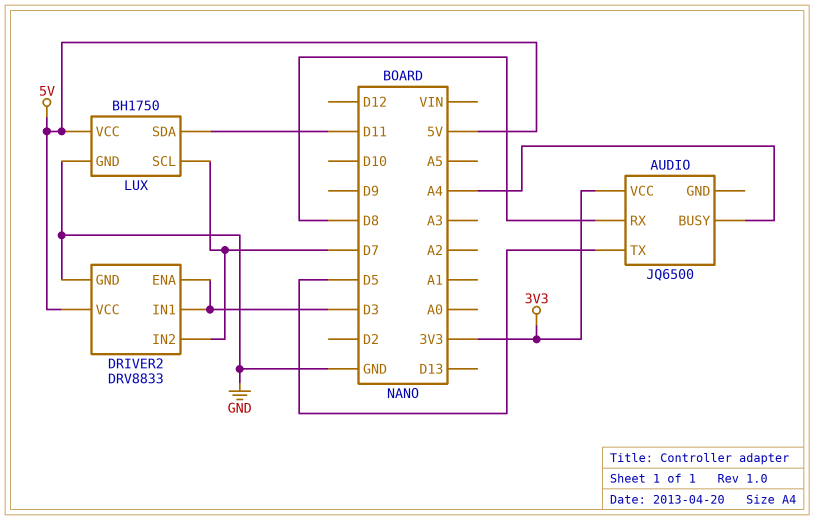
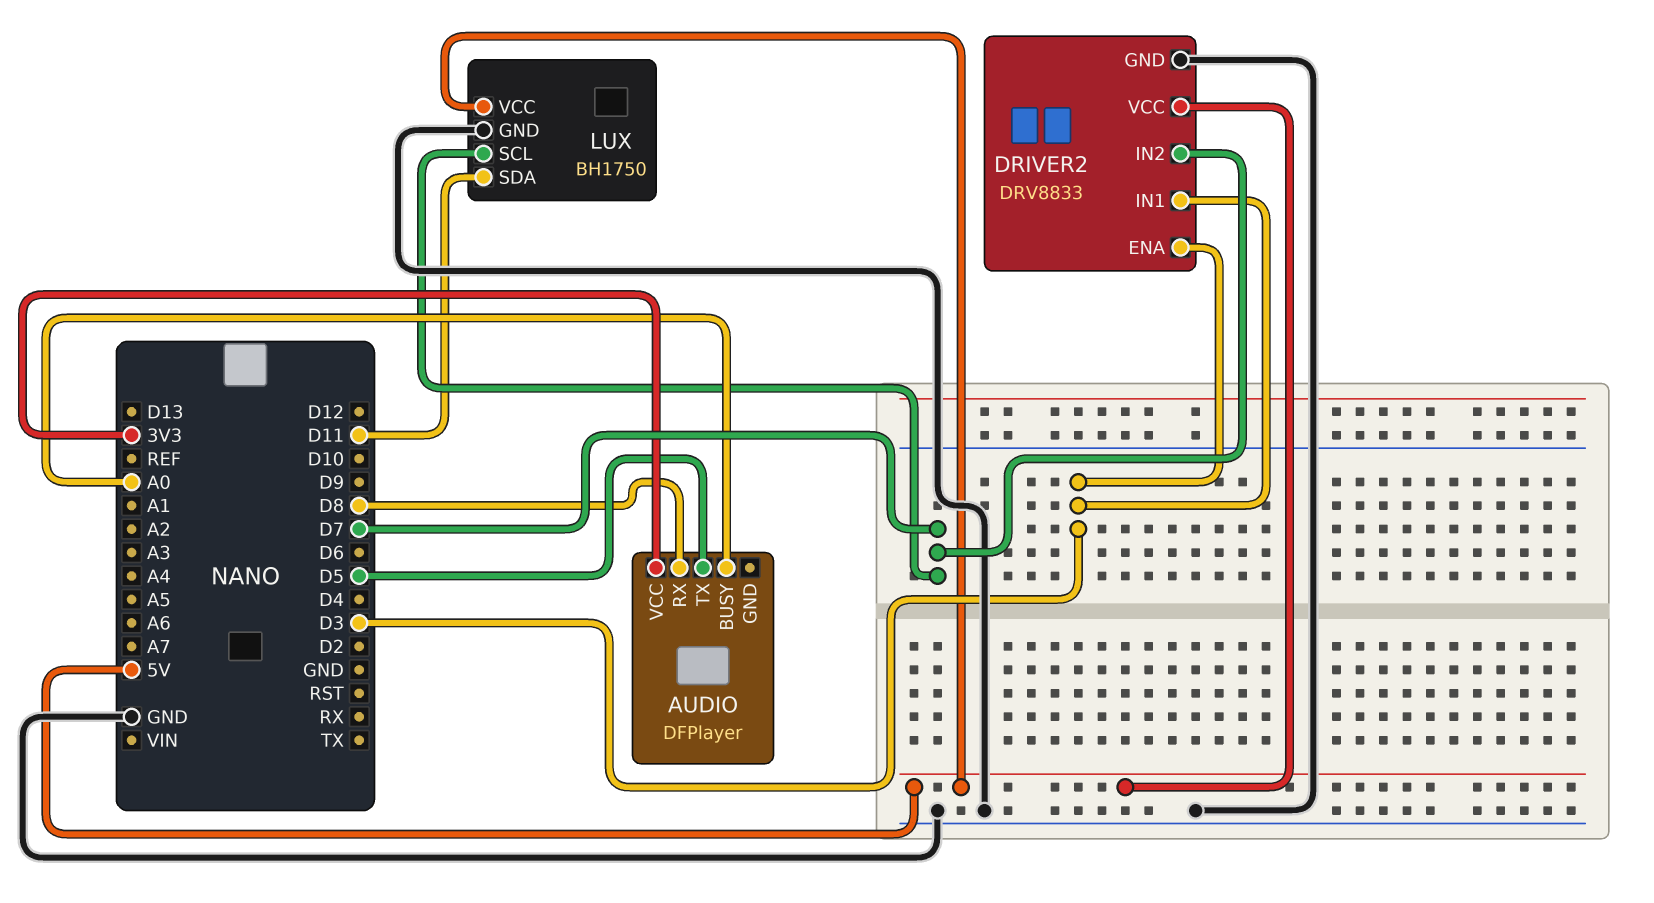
AUDIO: JQ6500 -> DFPlayer
AUDIO pin BUSY: A4 -> A0

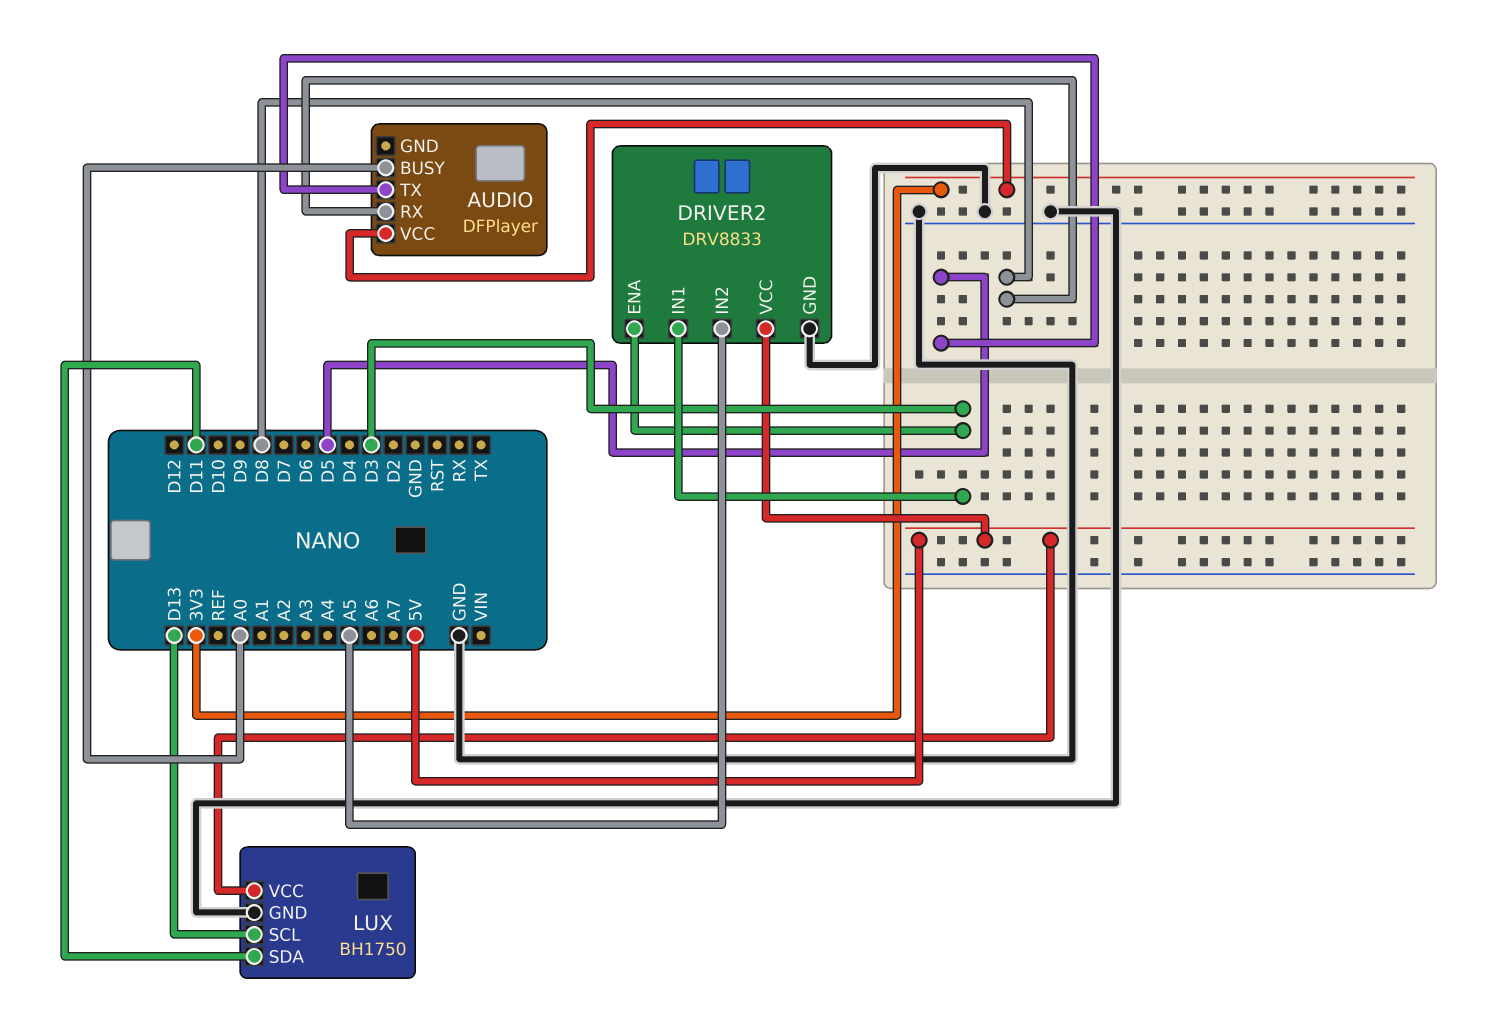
DRIVER2 pin IN2: D7 -> A5
LUX pin SCL: D7 -> D13

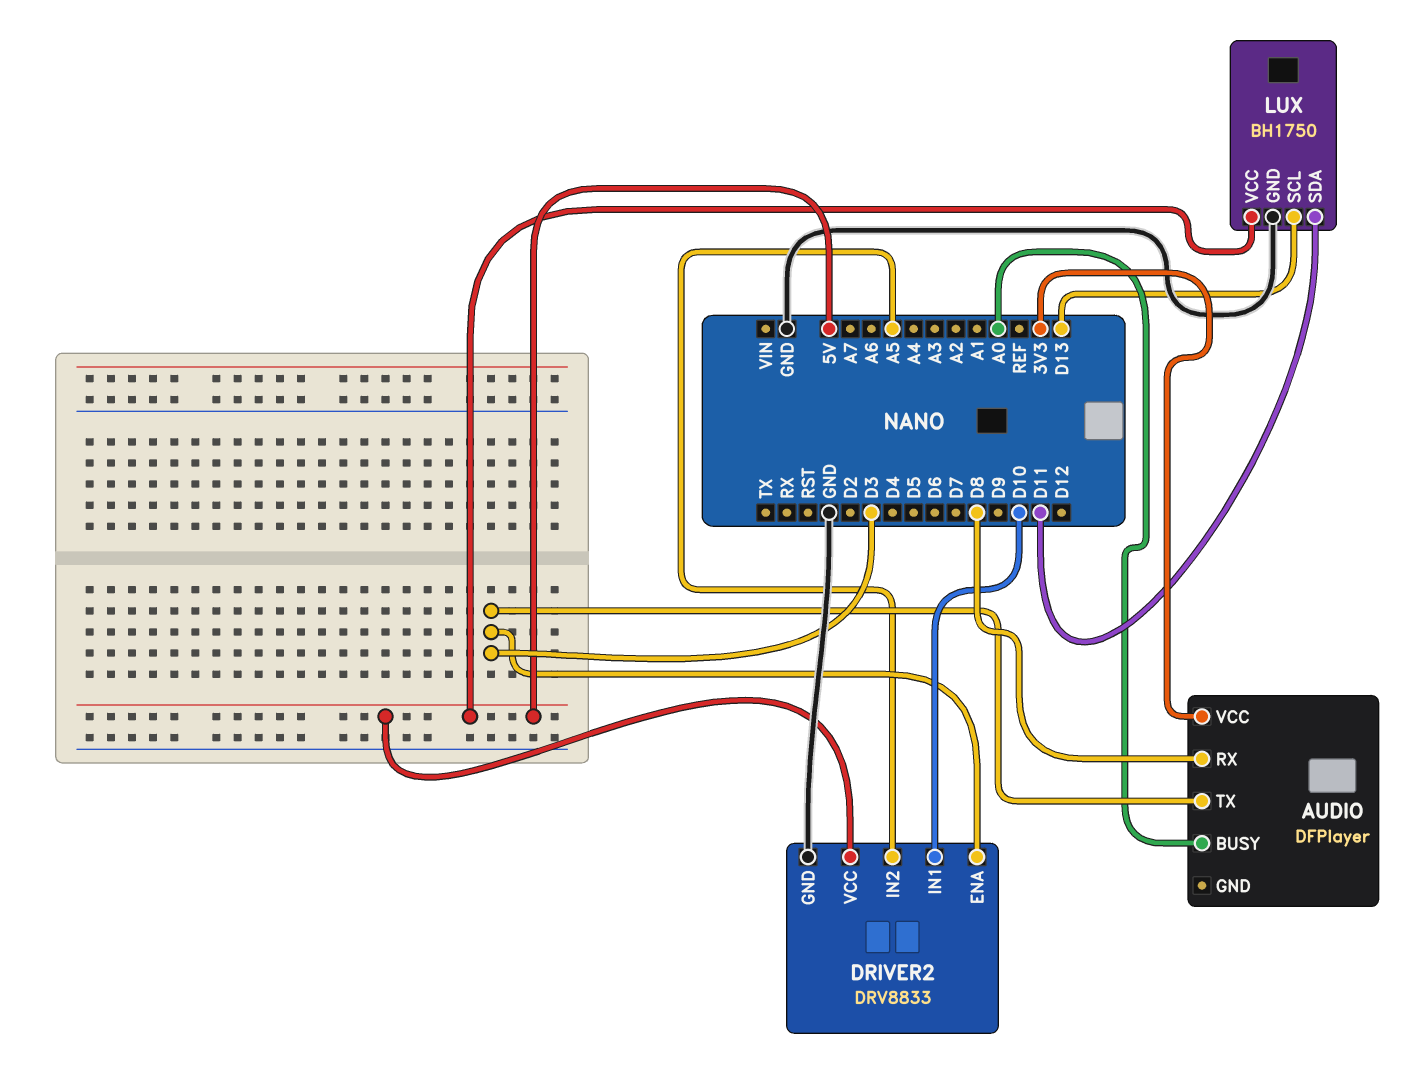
AUDIO pin TX: D5 -> D3
DRIVER2 pin IN1: D3 -> D10

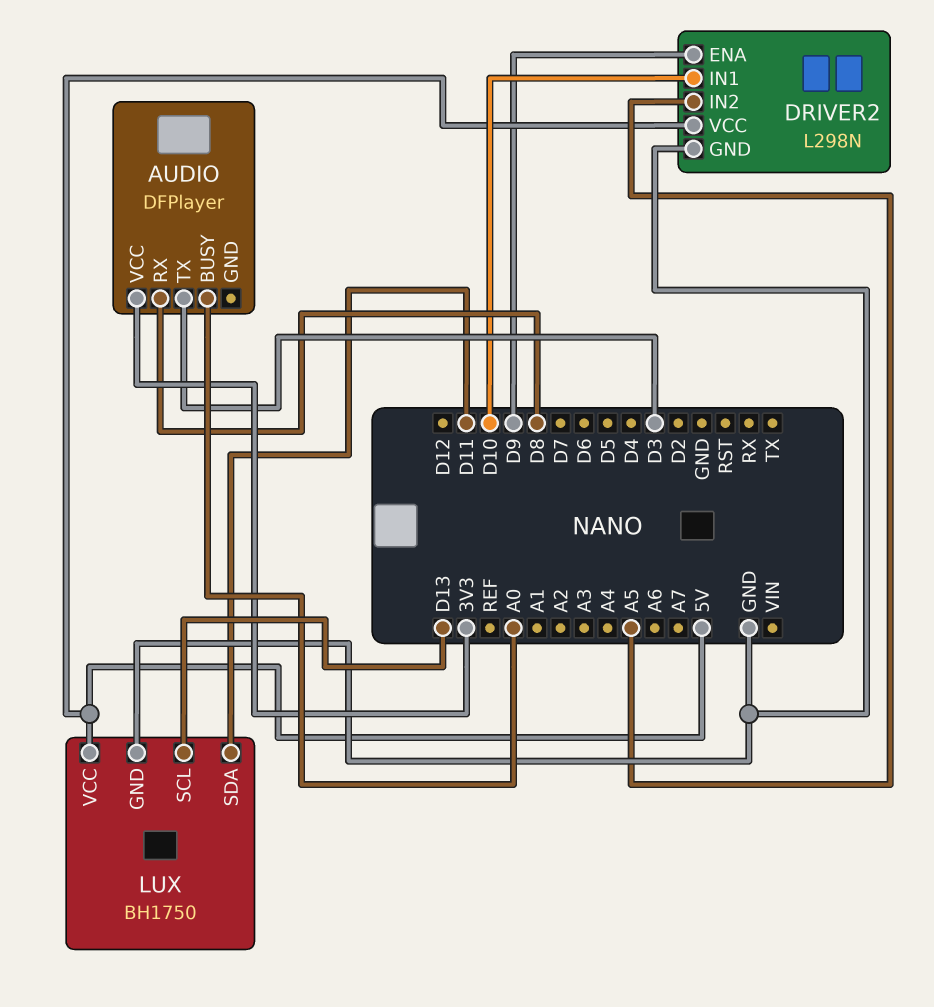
DRIVER2: DRV8833 -> L298N
DRIVER2 pin ENA: D3 -> D9

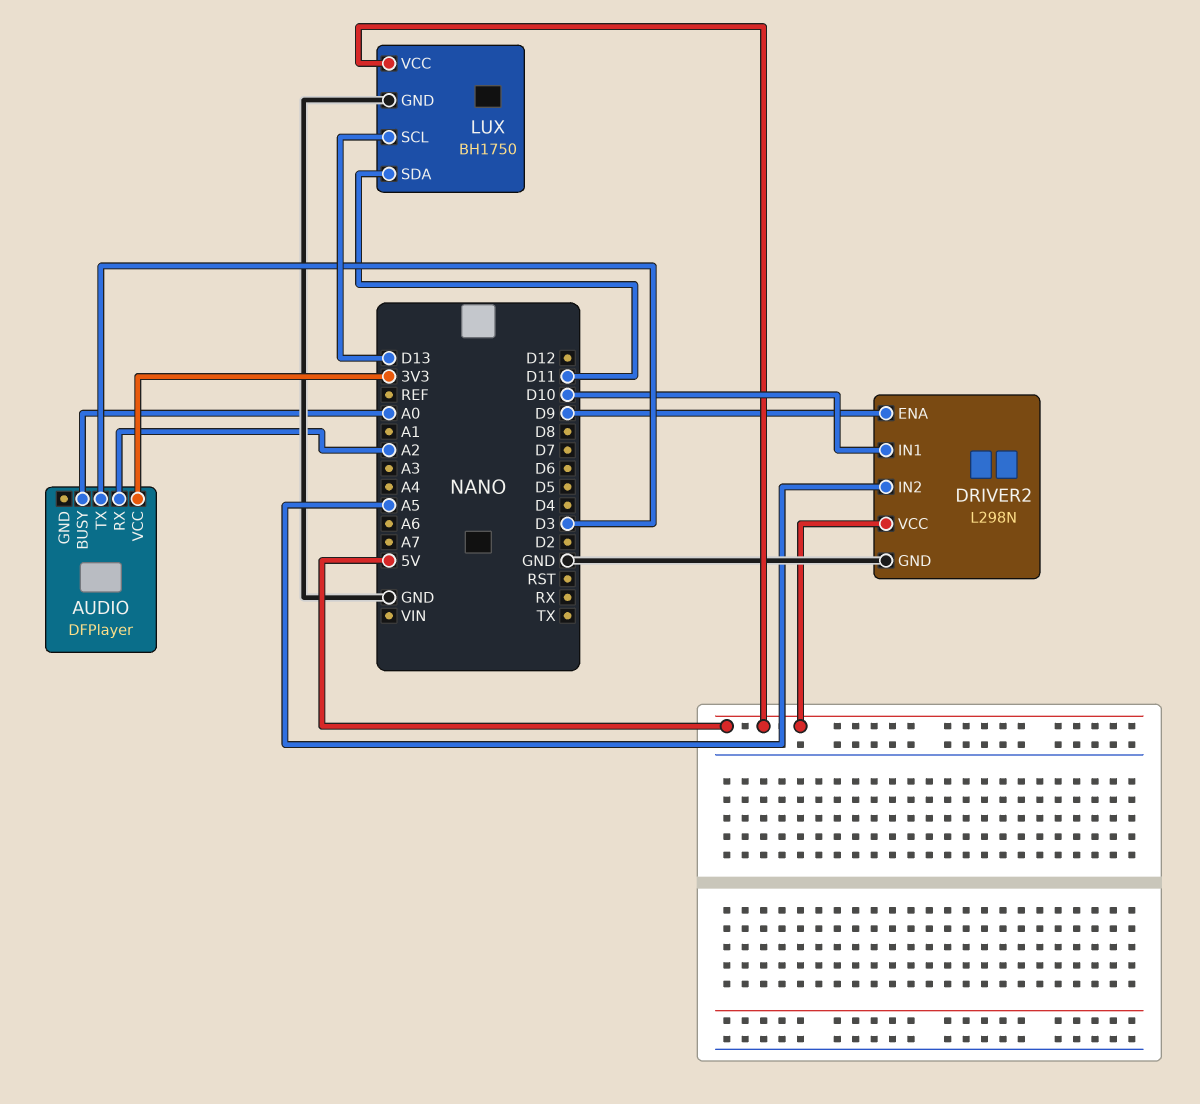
AUDIO pin RX: D8 -> A2

